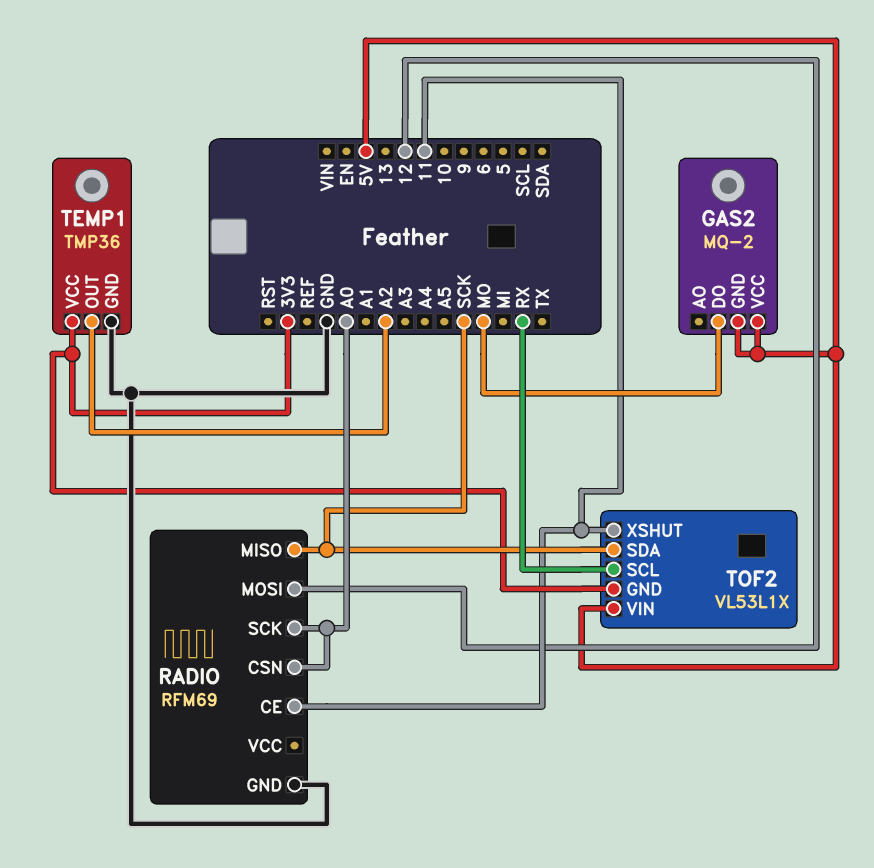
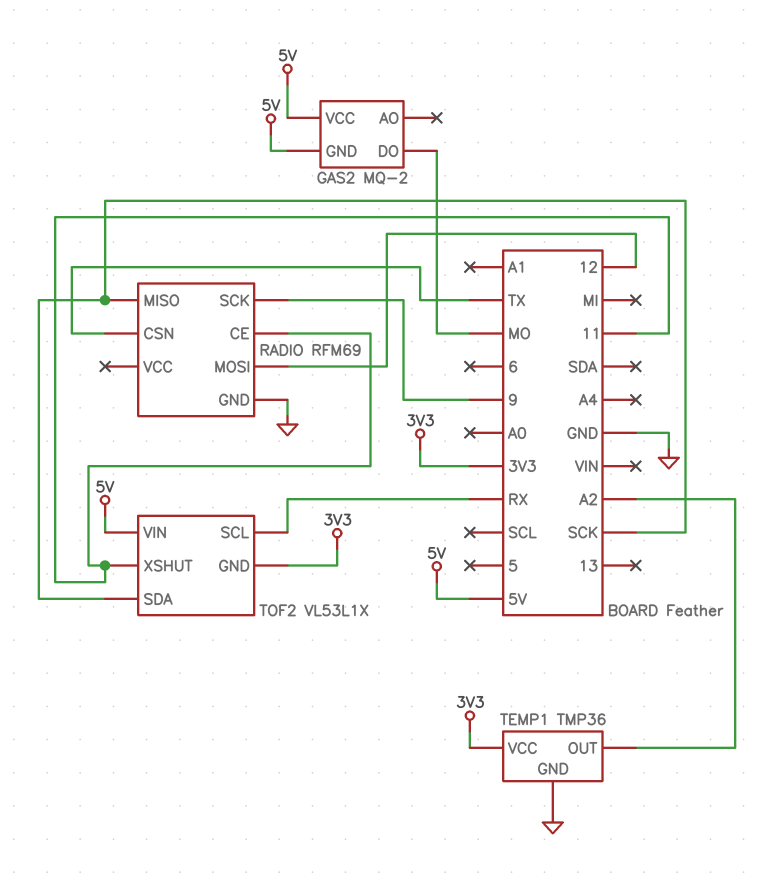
RADIO pin CSN: A0 -> TX
RADIO pin SCK: A0 -> 9

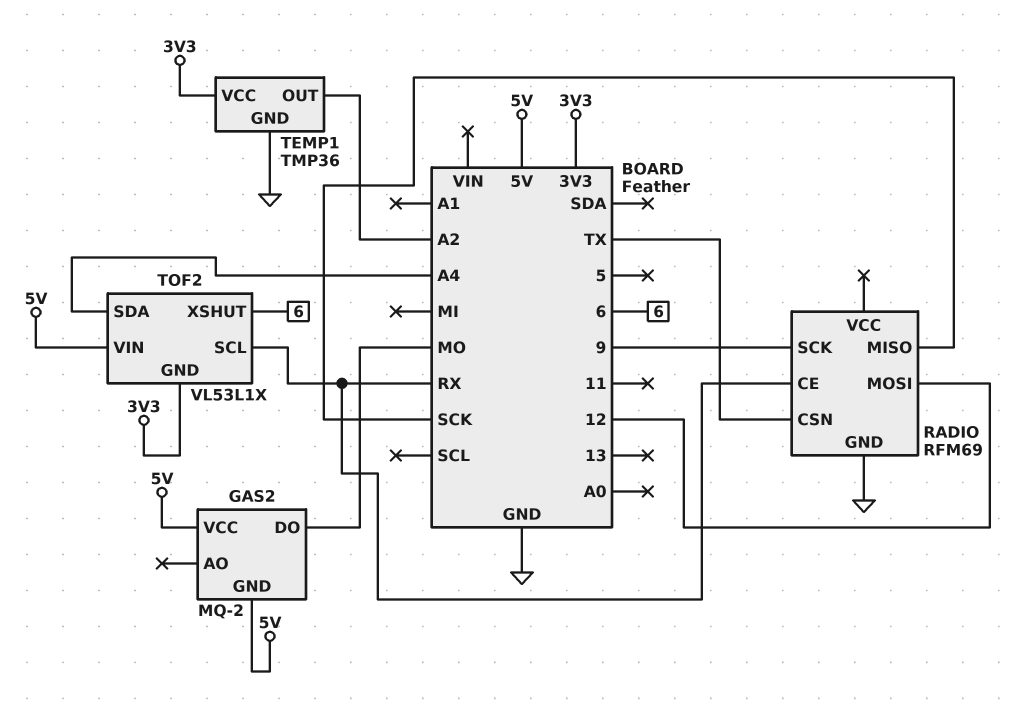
RADIO pin CE: 11 -> RX
TOF2 pin SDA: SCK -> A4
TOF2 pin XSHUT: 11 -> 6

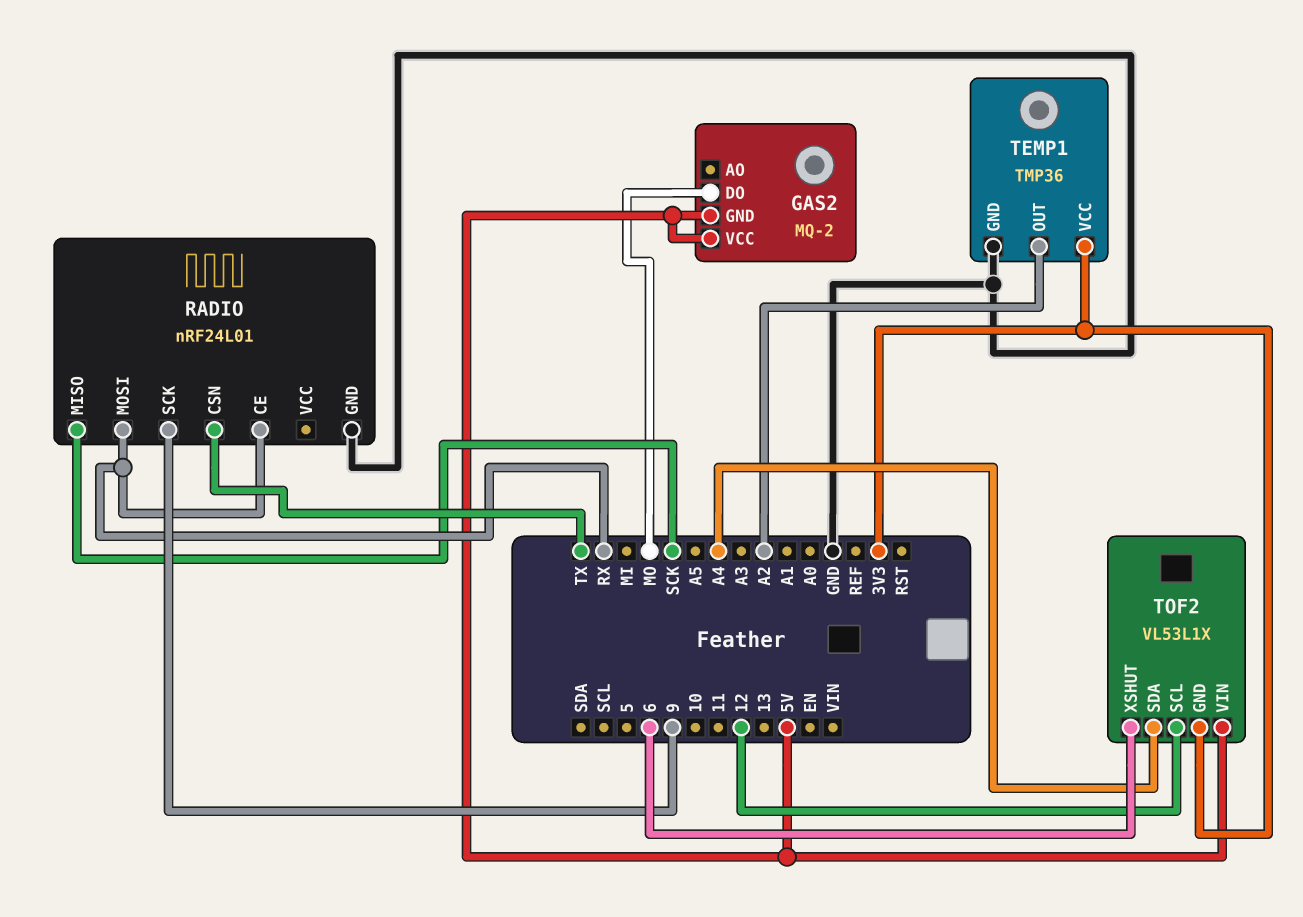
RADIO: RFM69 -> nRF24L01
RADIO pin MOSI: 12 -> RX
TOF2 pin SCL: RX -> 12

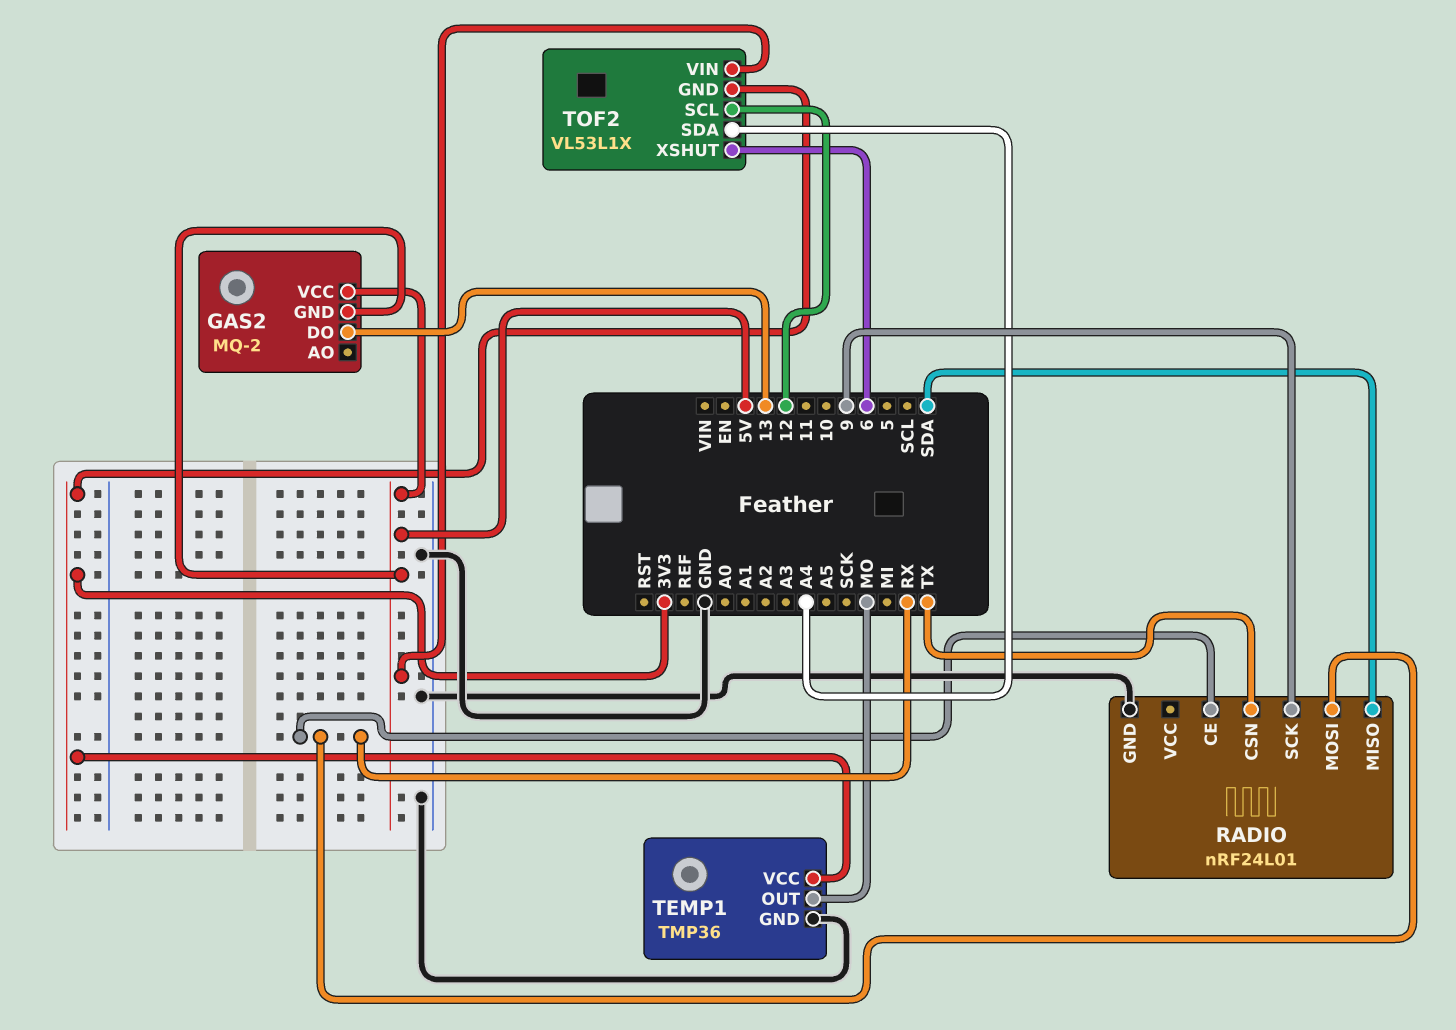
GAS2 pin DO: MO -> 13
RADIO pin MISO: SCK -> SDA
TEMP1 pin OUT: A2 -> MO

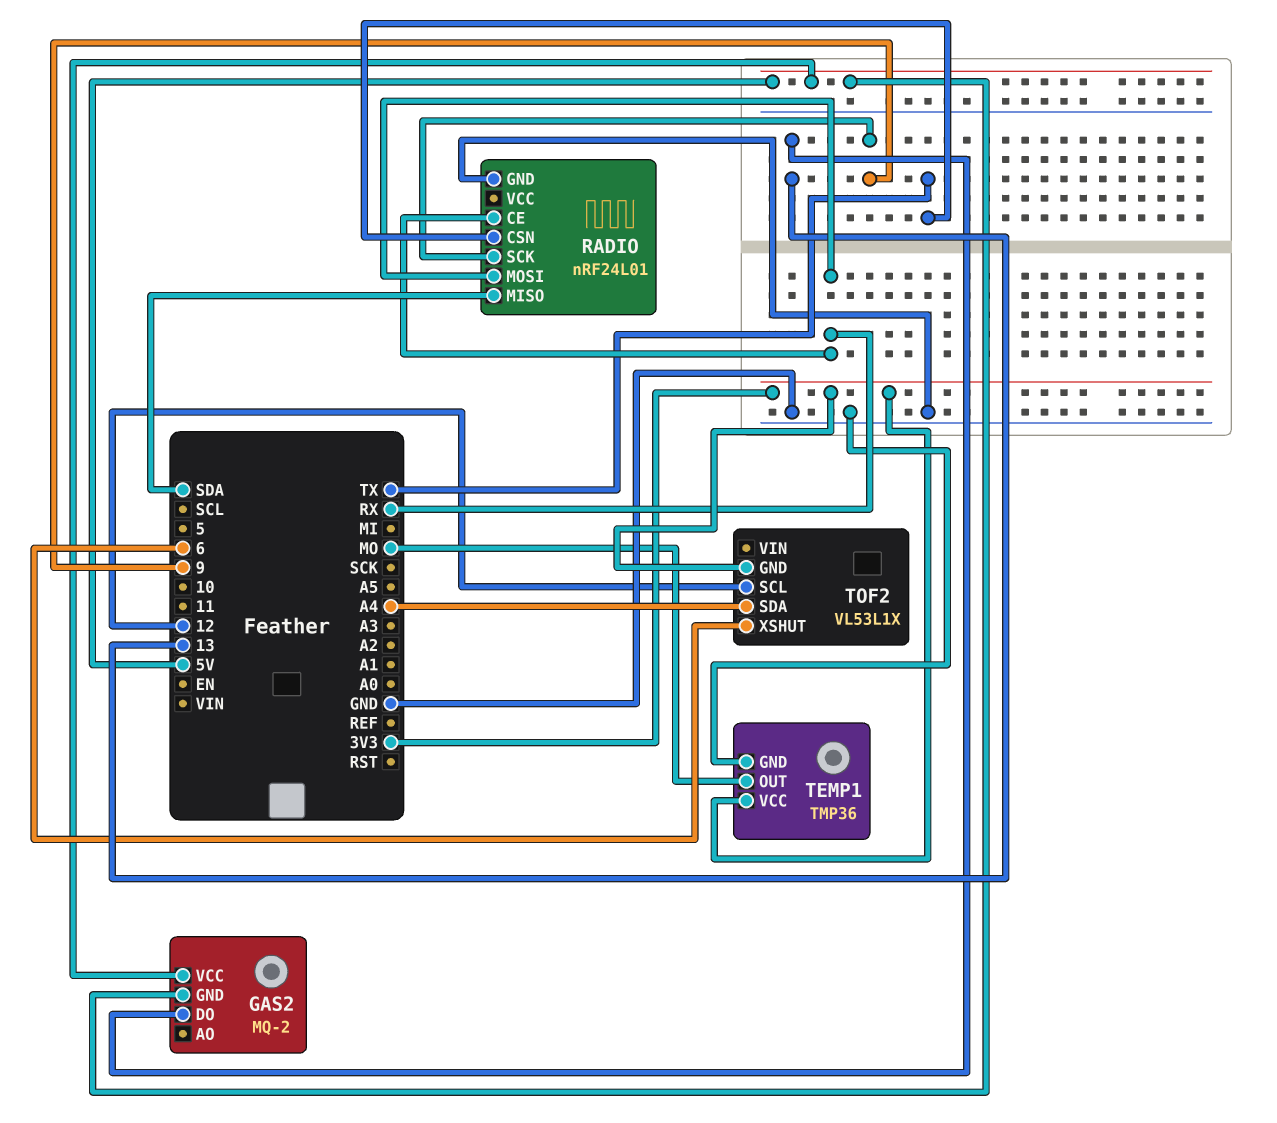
TOF2 pin VIN: 5V -> none

